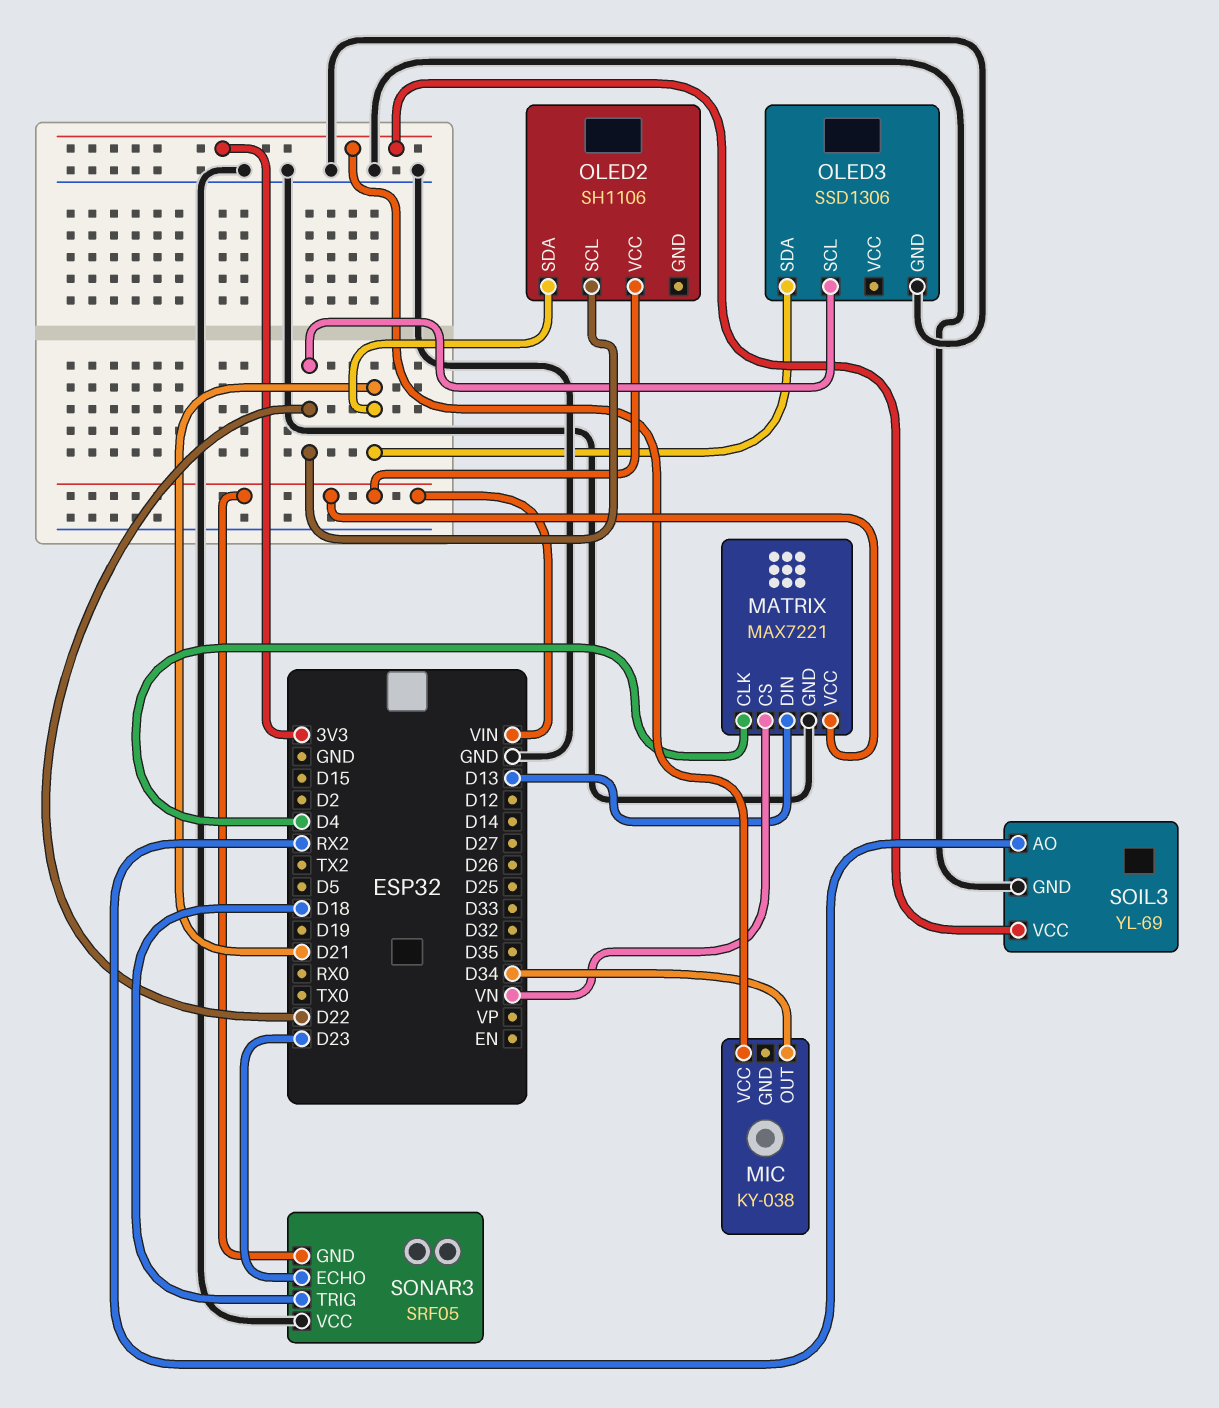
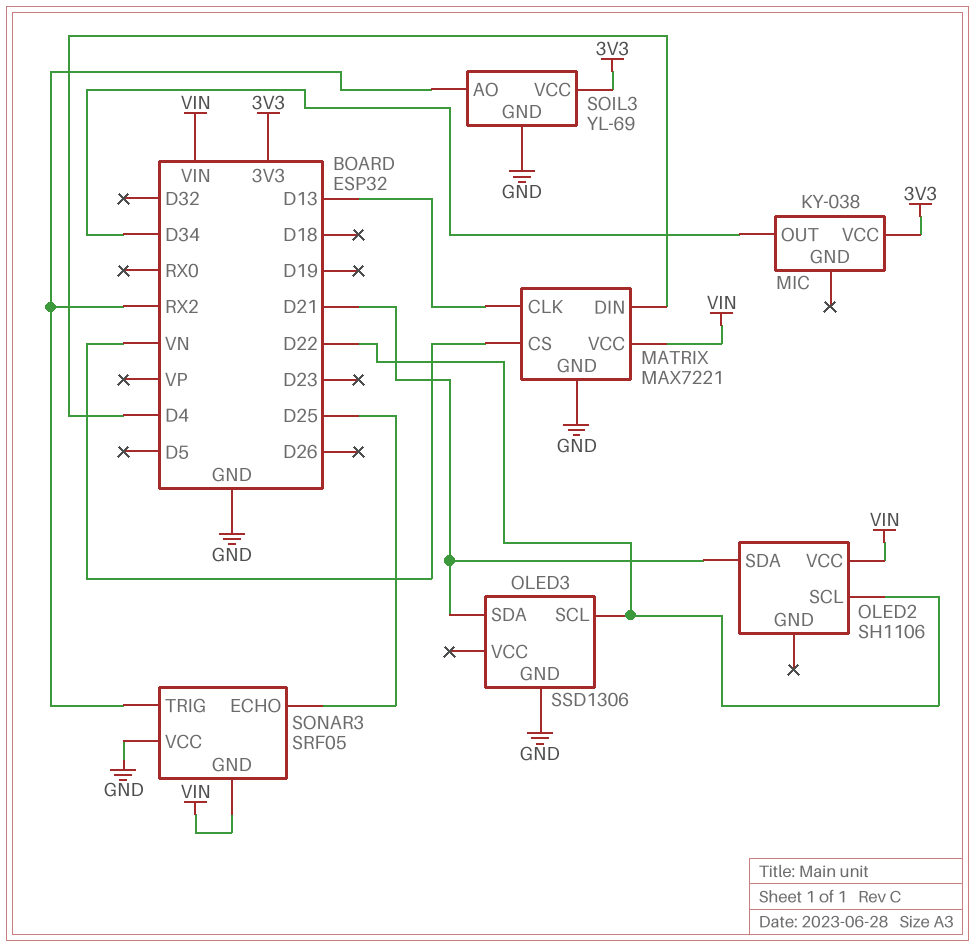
MATRIX pin CLK: D4 -> D13
MATRIX pin DIN: D13 -> D4
SONAR3 pin ECHO: D23 -> D25
SONAR3 pin TRIG: D18 -> RX2

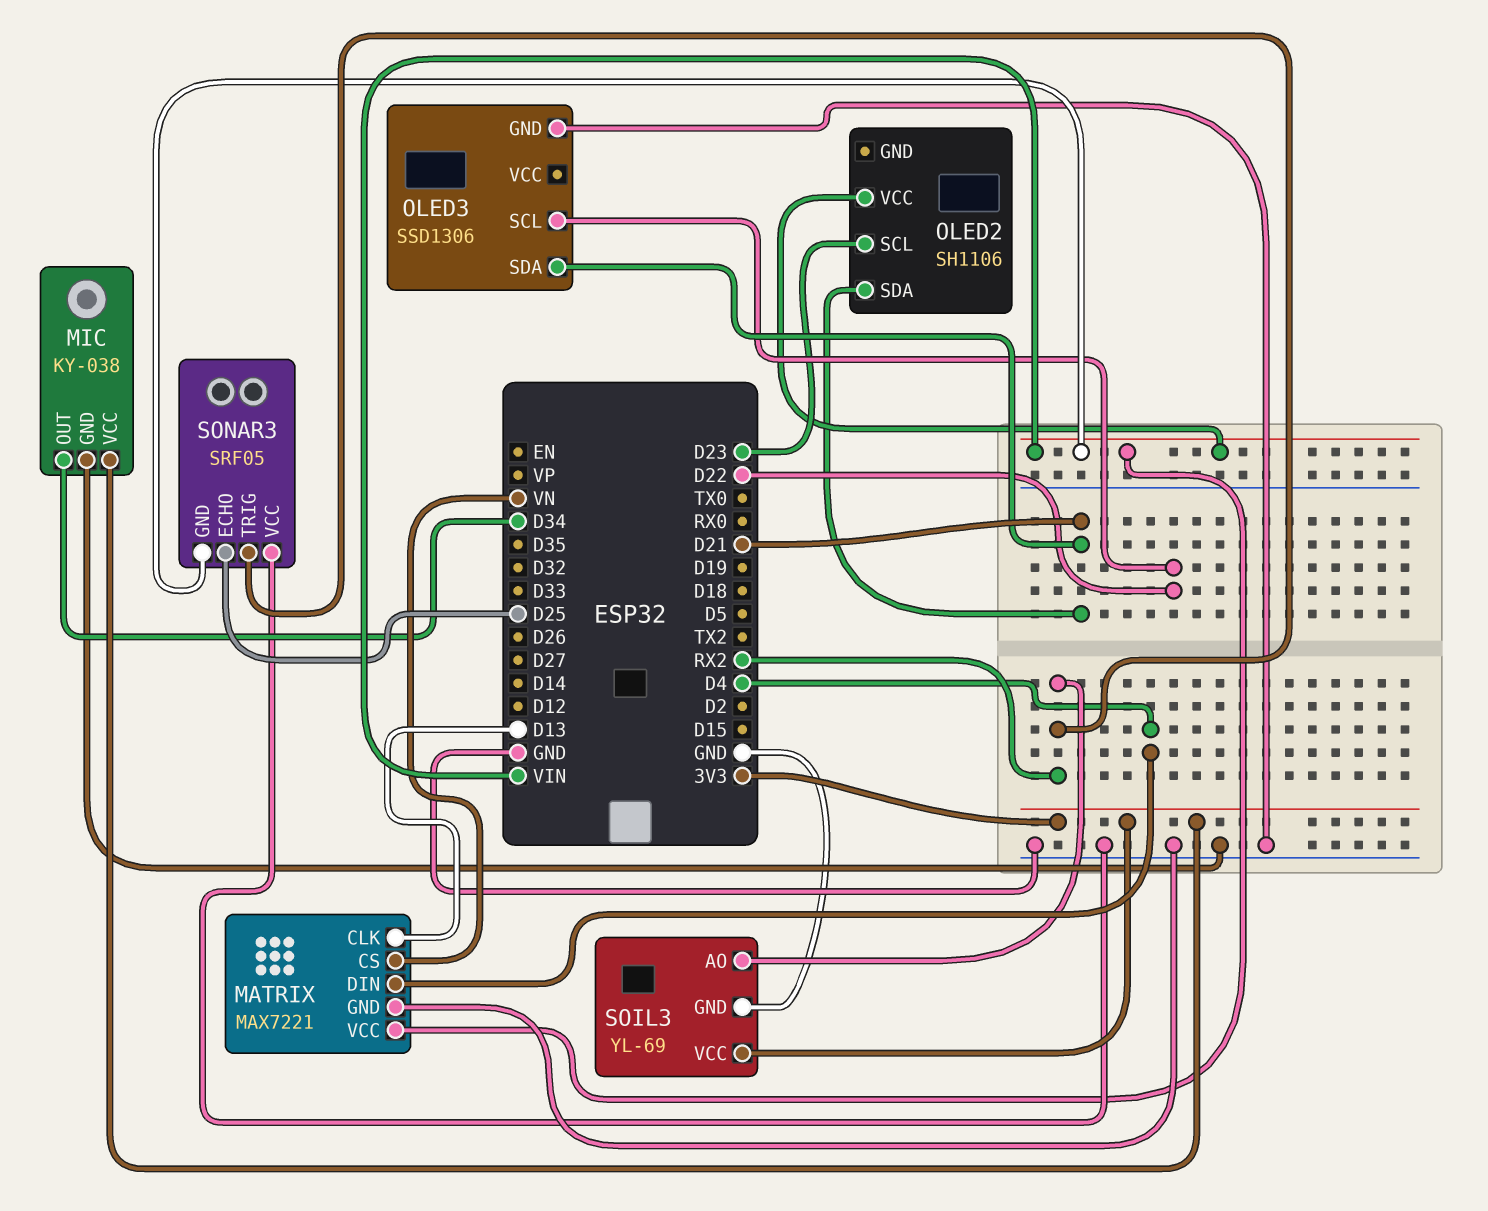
MIC pin GND: none -> GND
OLED2 pin SCL: D22 -> D23

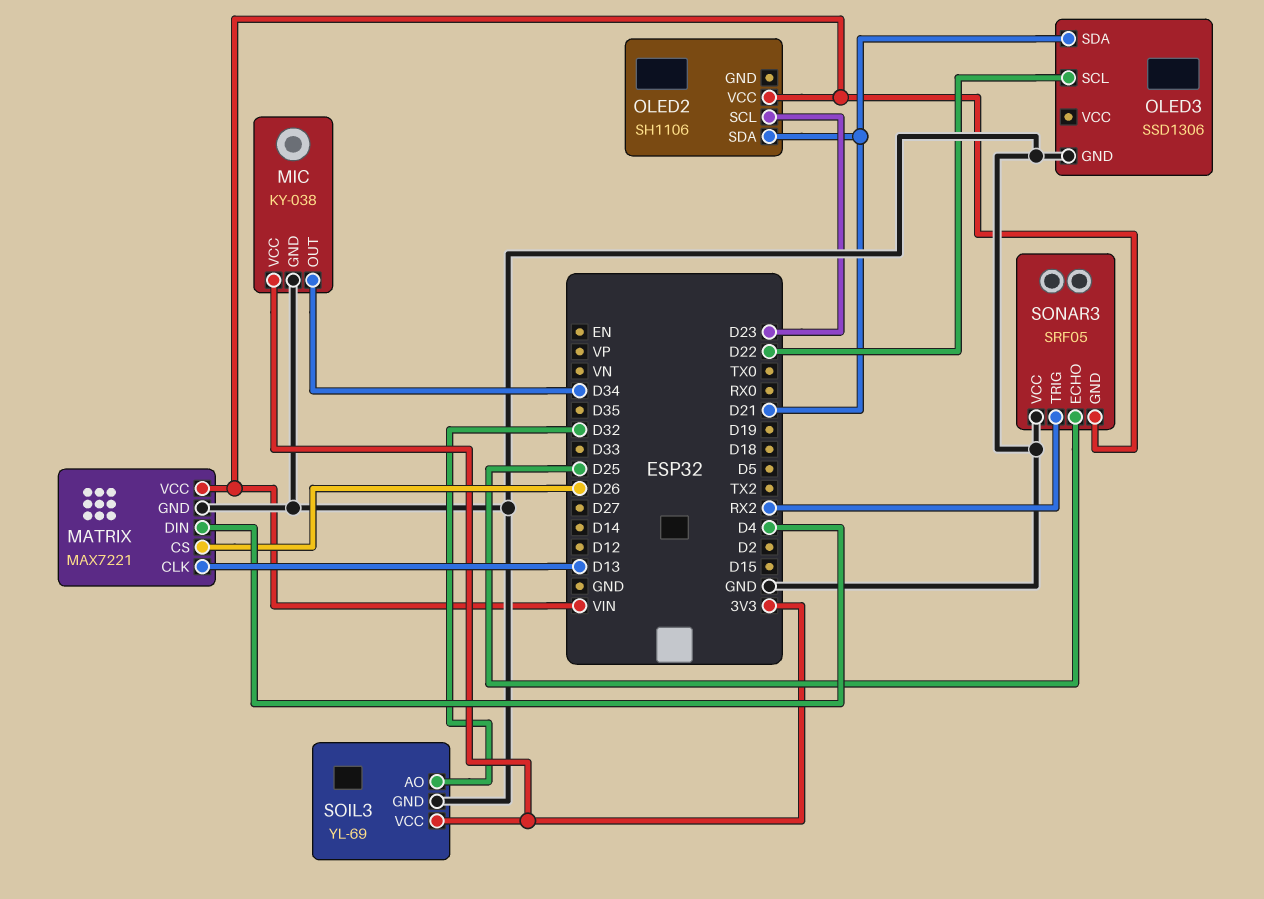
MATRIX pin CS: VN -> D26
SOIL3 pin AO: RX2 -> D32

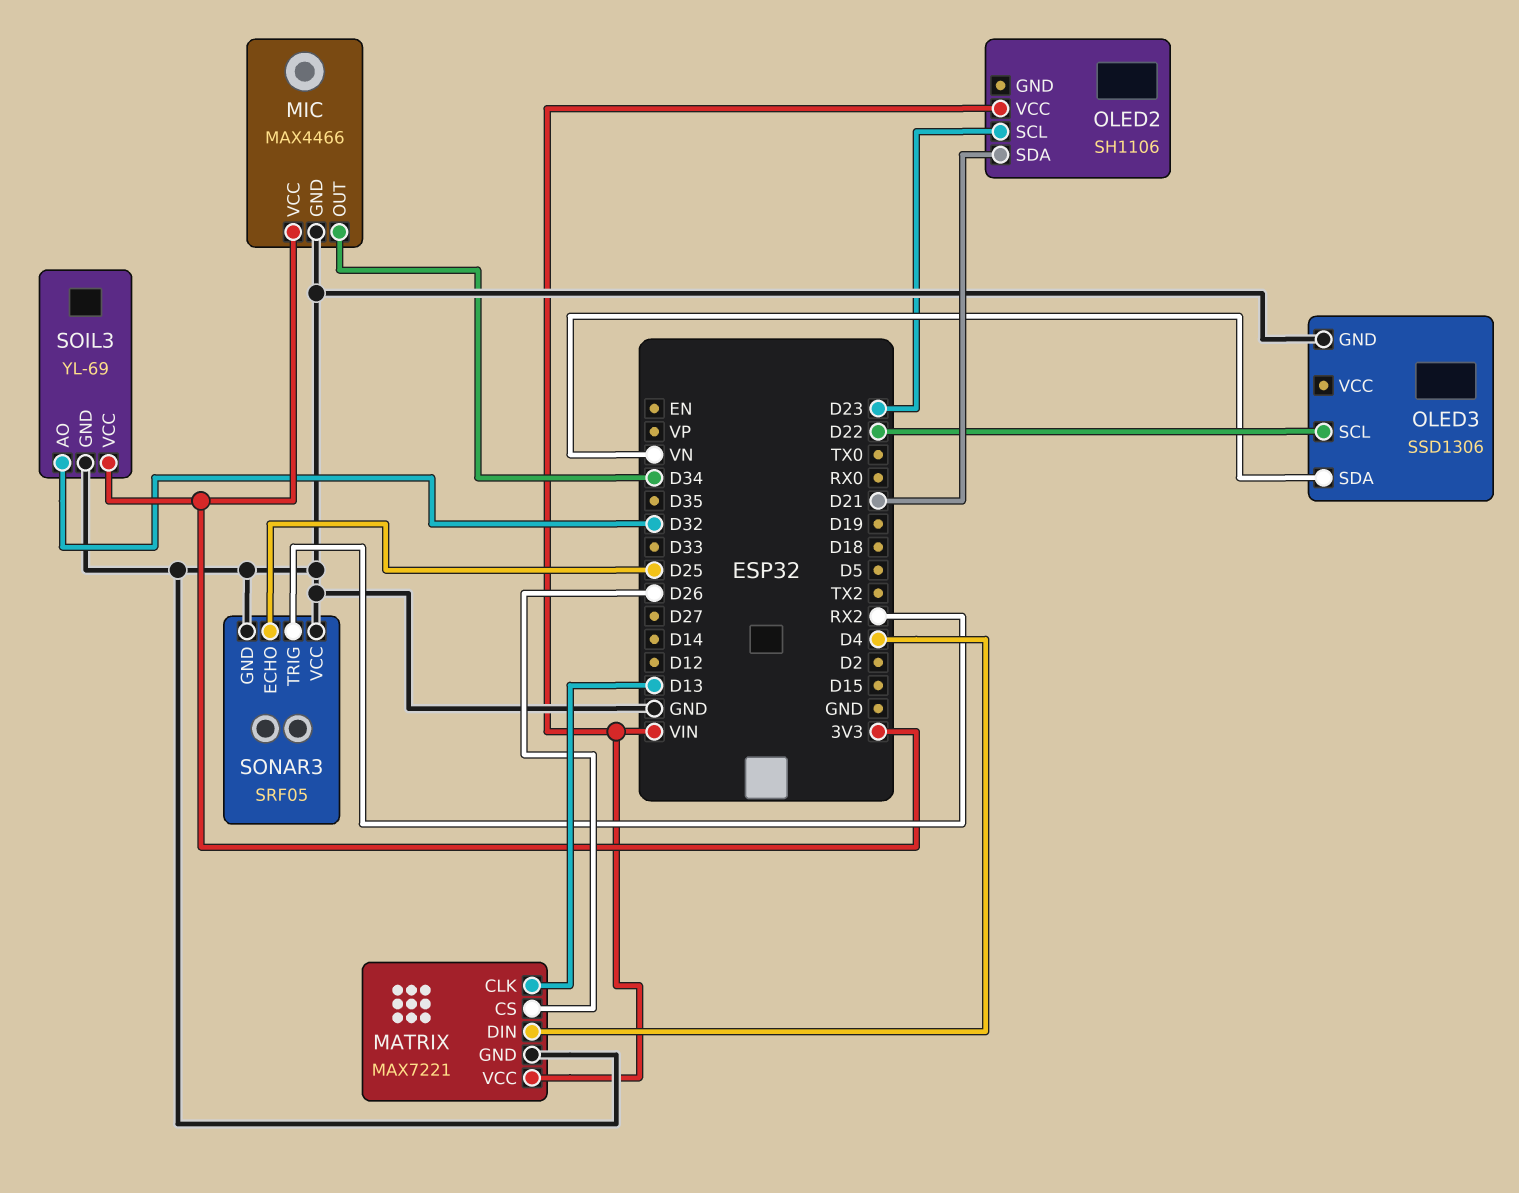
MIC: KY-038 -> MAX4466
OLED3 pin SDA: D21 -> VN
SONAR3 pin GND: VIN -> GND

